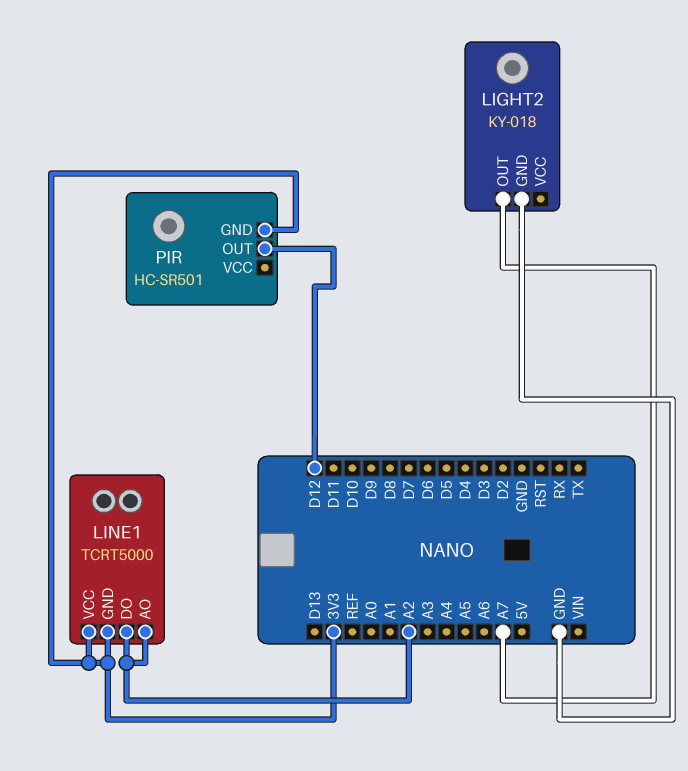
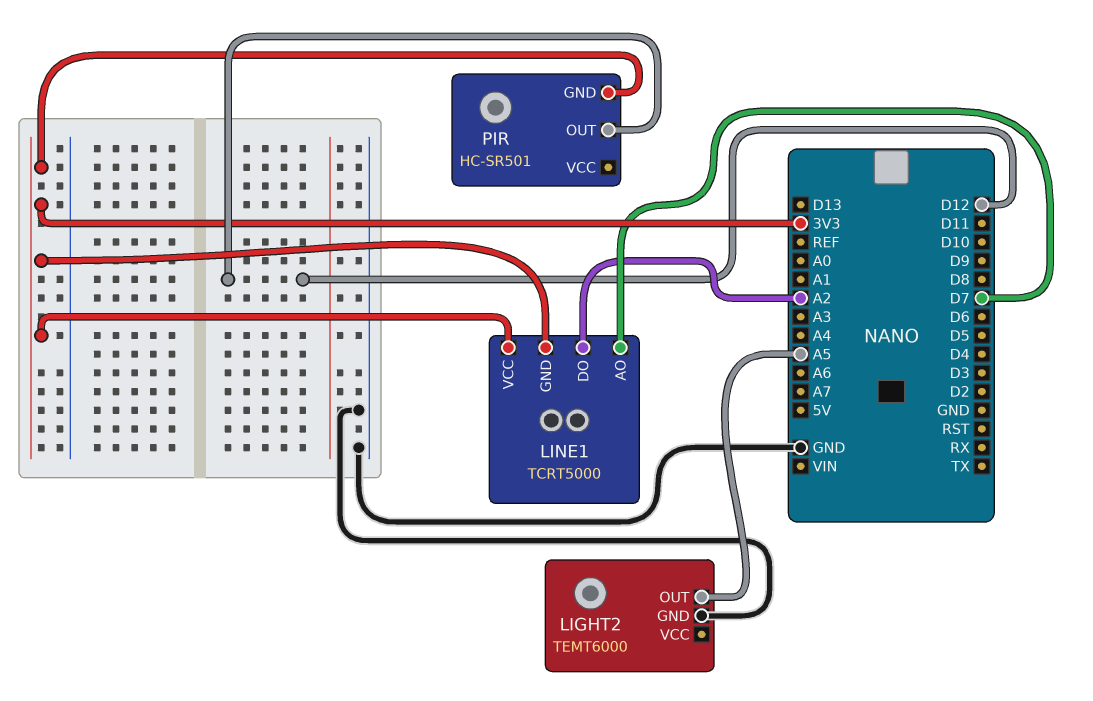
LIGHT2: KY-018 -> TEMT6000
LIGHT2 pin OUT: A7 -> A5
LINE1 pin AO: A2 -> D7

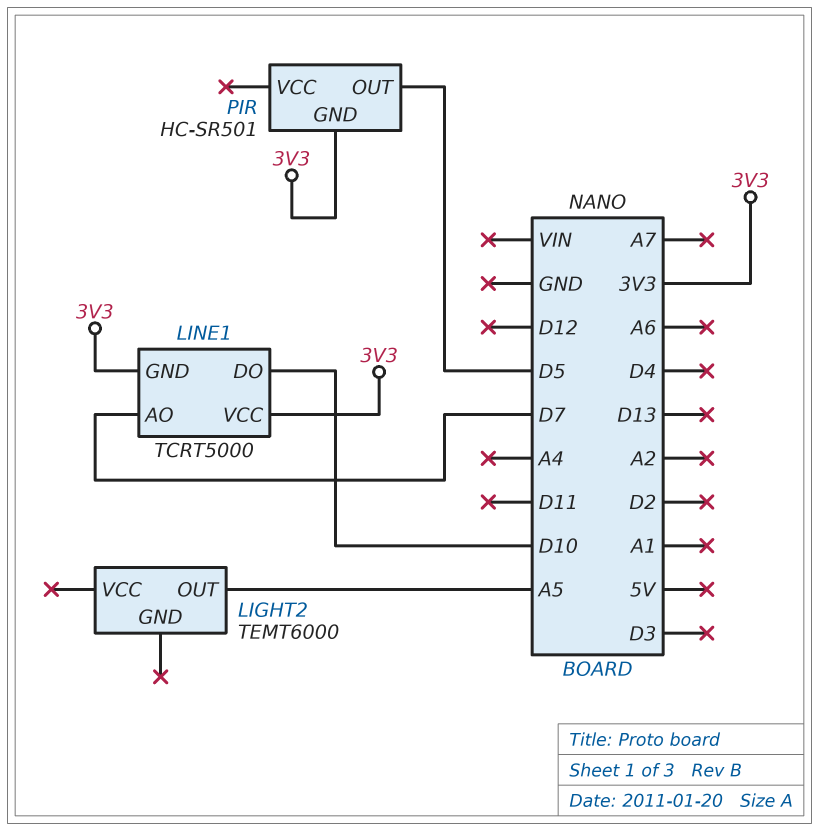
LIGHT2 pin GND: GND -> none
LINE1 pin DO: A2 -> D10
PIR pin OUT: D12 -> D5

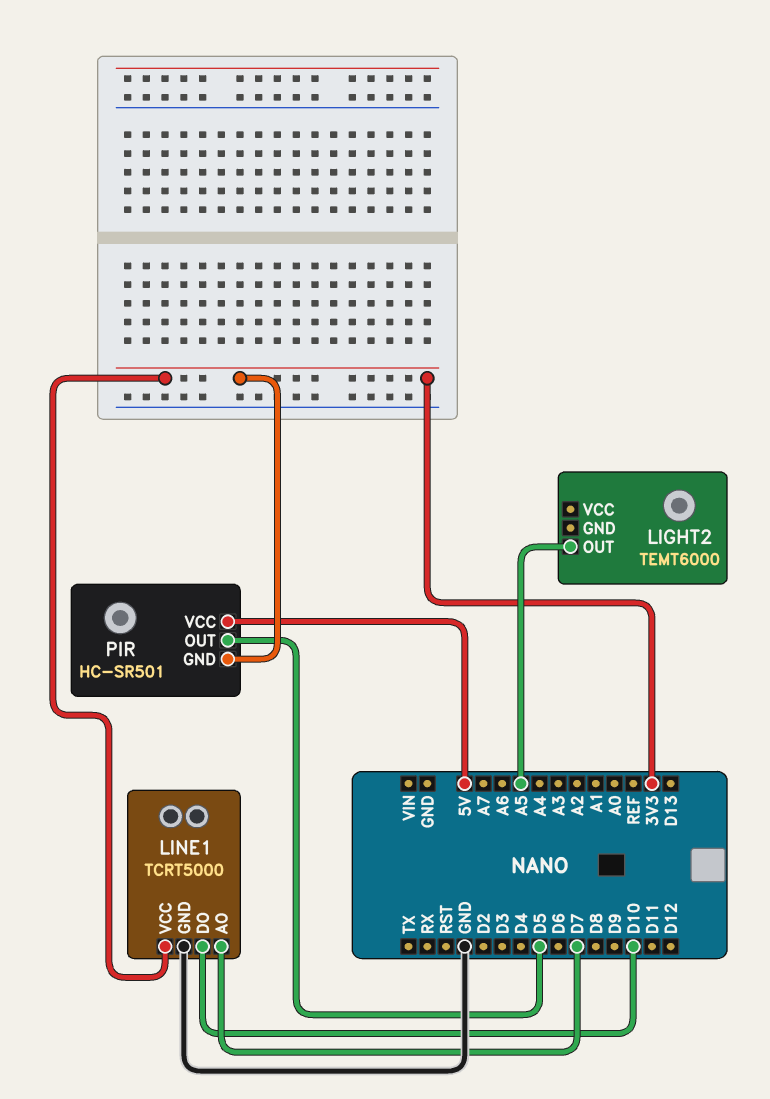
LINE1 pin GND: 3V3 -> GND
PIR pin VCC: none -> 5V

